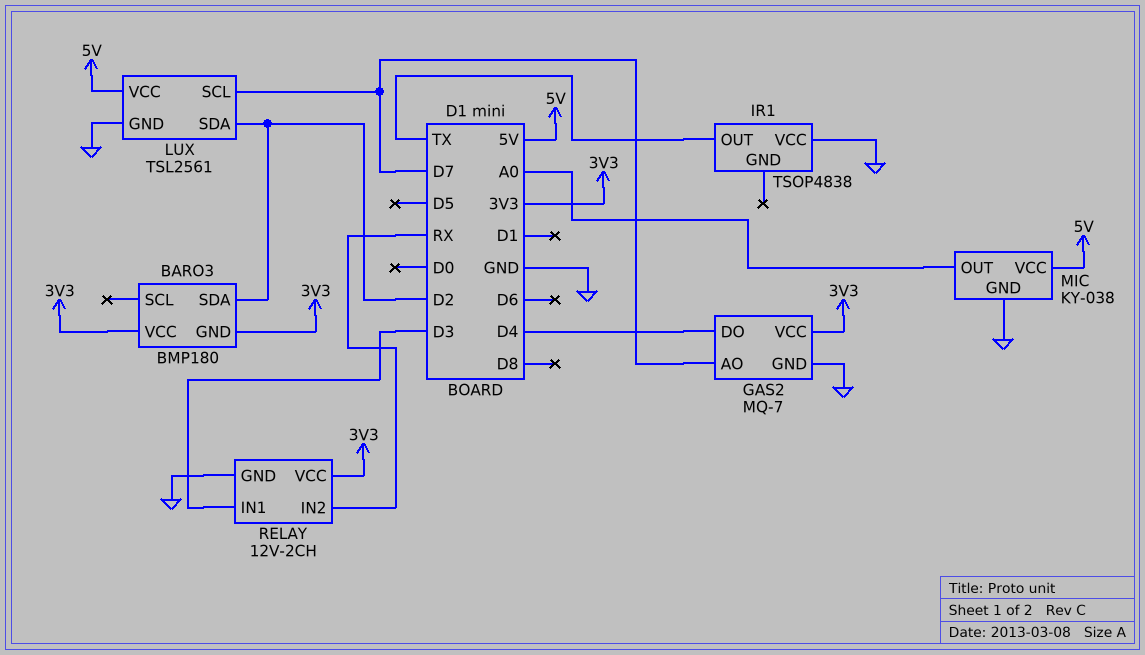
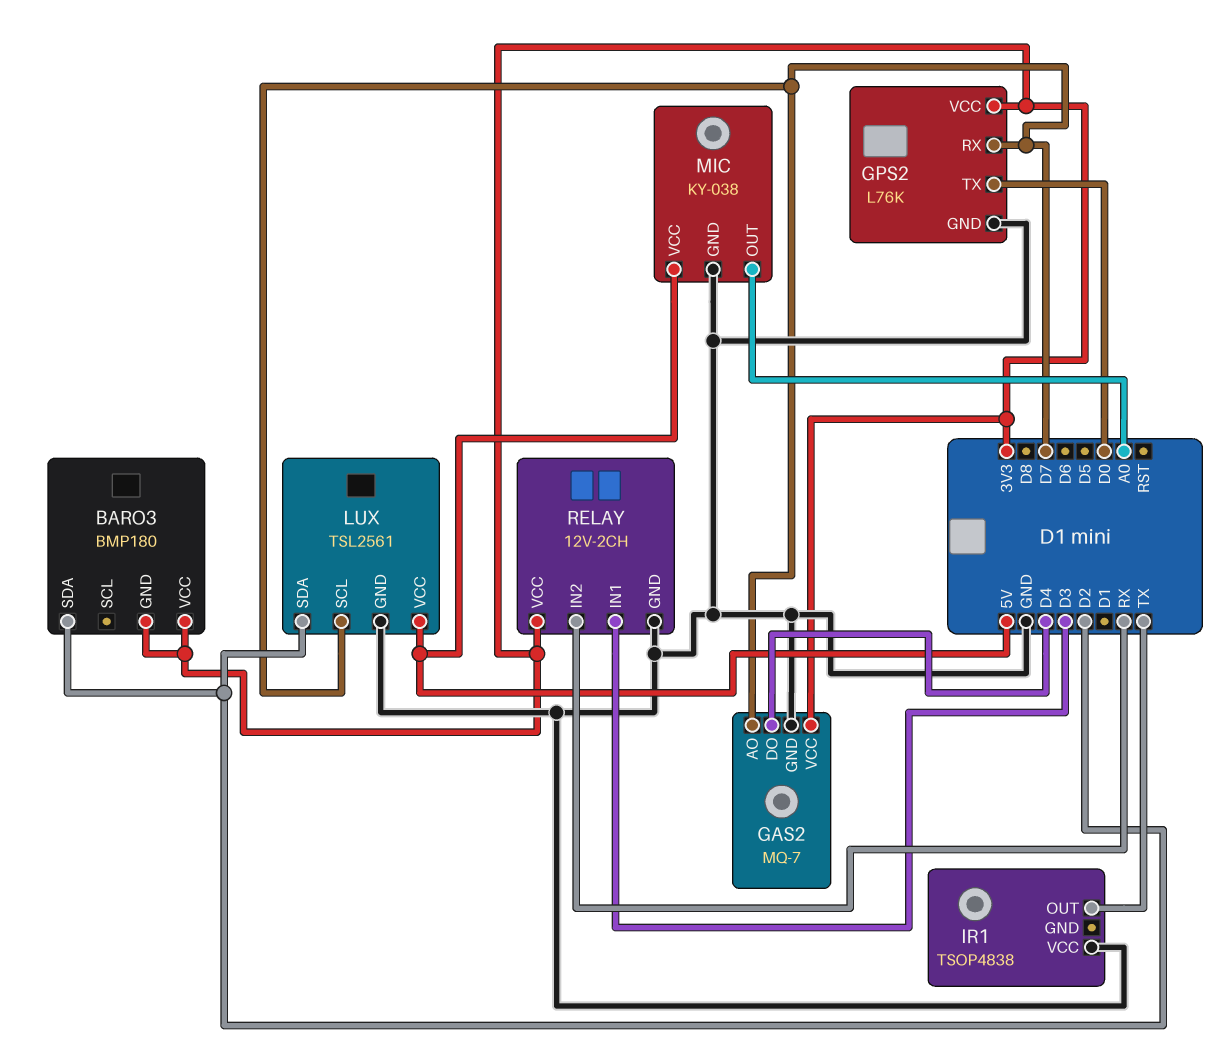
GPS2: none -> L76K
GPS2 pin GND: none -> GND
GPS2 pin RX: none -> D7
GPS2 pin TX: none -> D0
GPS2 pin VCC: none -> 3V3

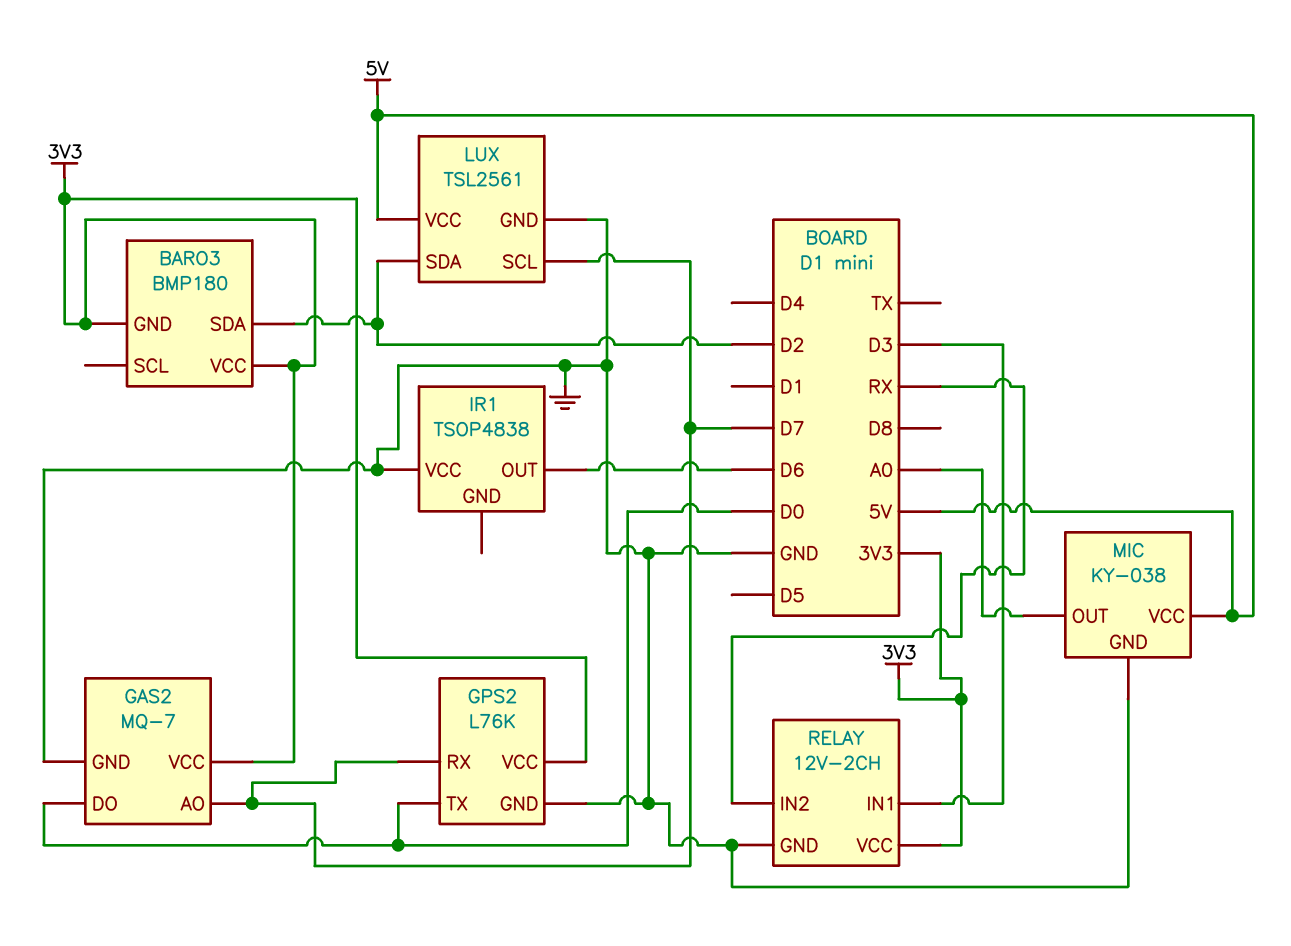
GAS2 pin DO: D4 -> D0
IR1 pin OUT: TX -> D6

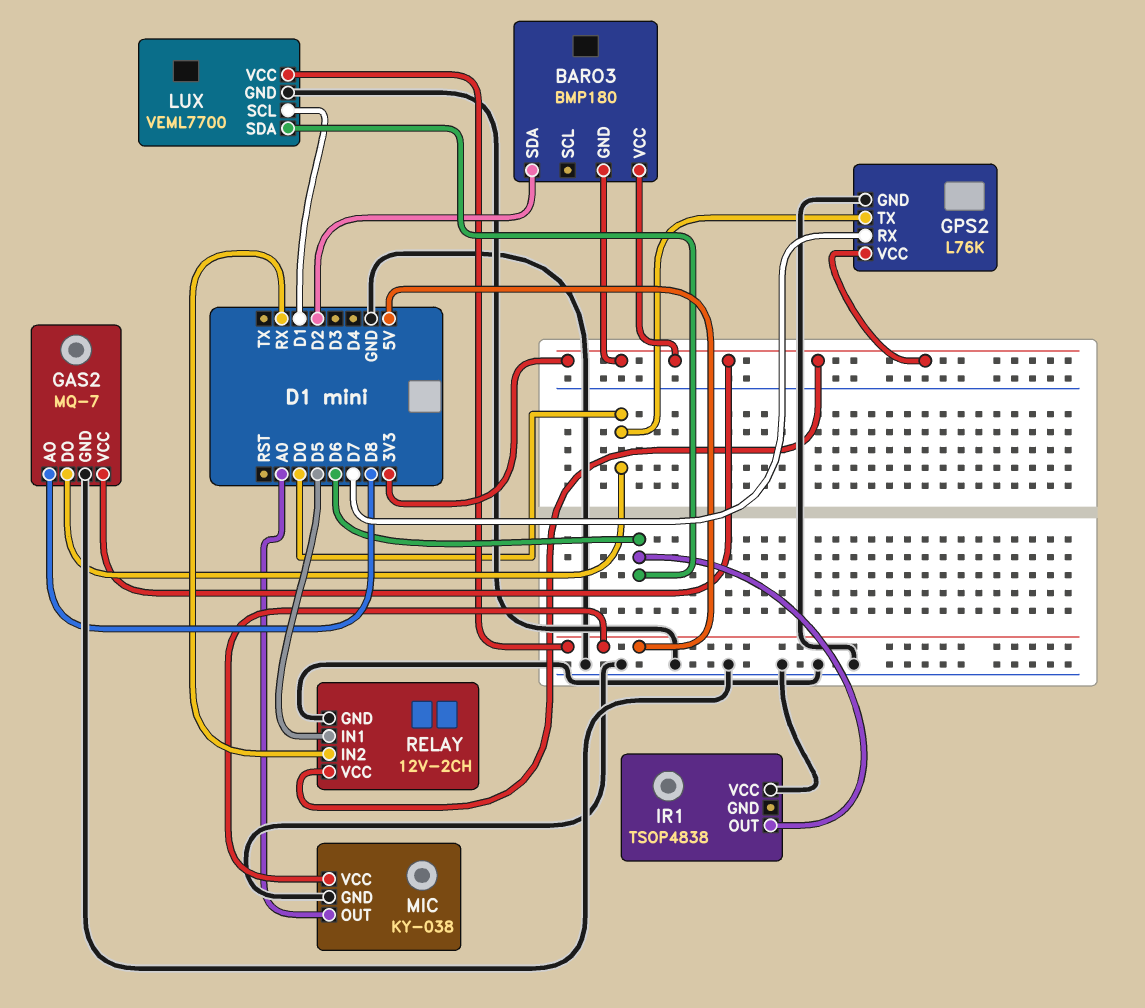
GAS2 pin AO: D7 -> D8
LUX: TSL2561 -> VEML7700
LUX pin SCL: D7 -> D1
LUX pin SDA: D2 -> D6
RELAY pin IN1: D3 -> D5

